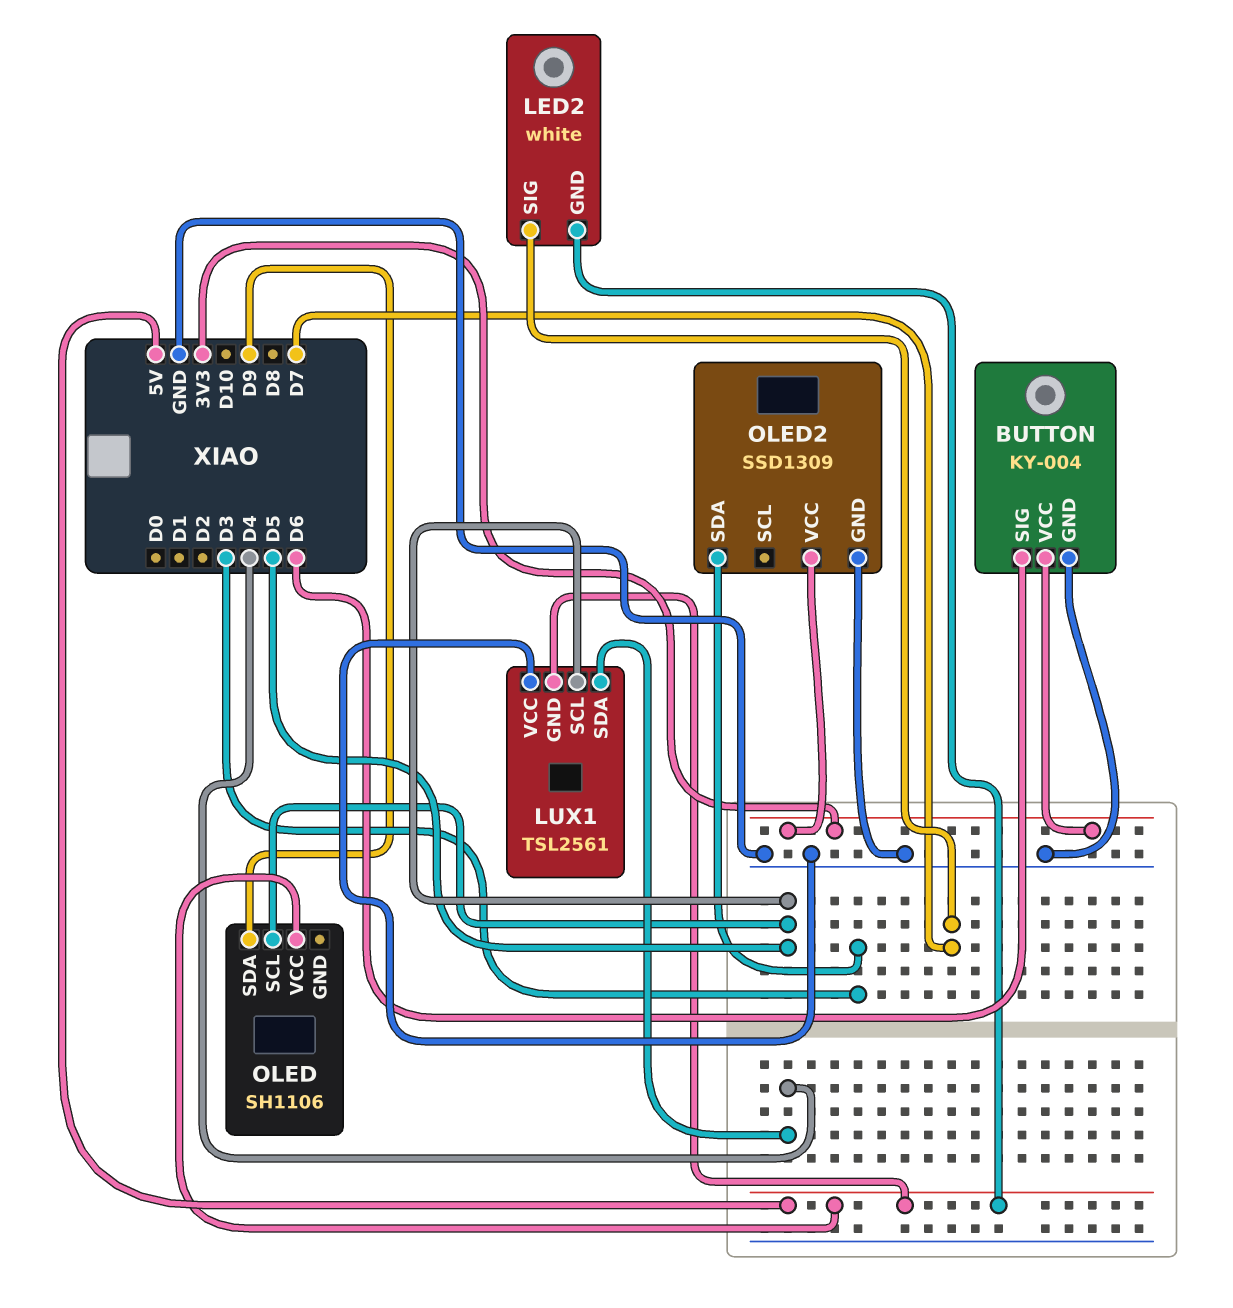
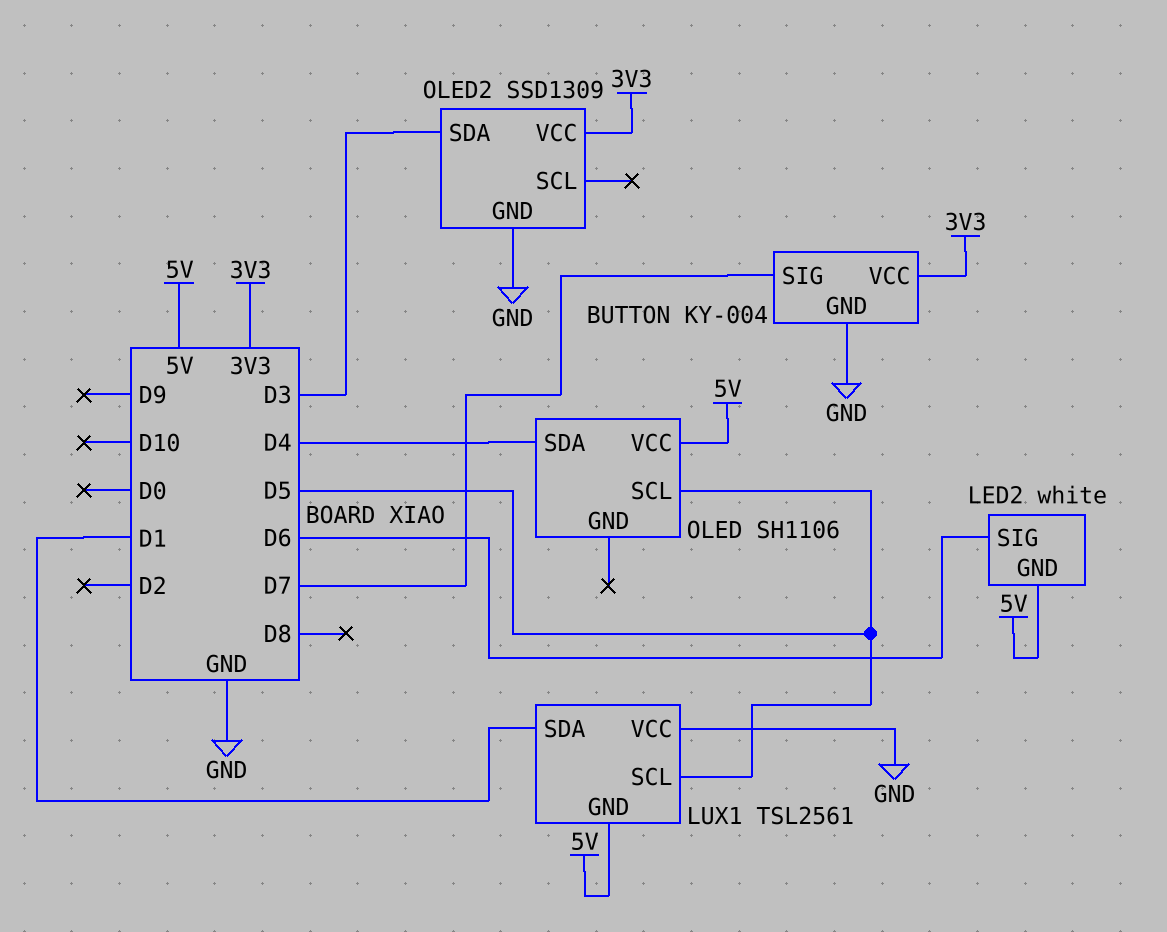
BUTTON pin SIG: D6 -> D7
LED2 pin SIG: D7 -> D6
LUX1 pin SDA: D4 -> D1
OLED pin SDA: D9 -> D4

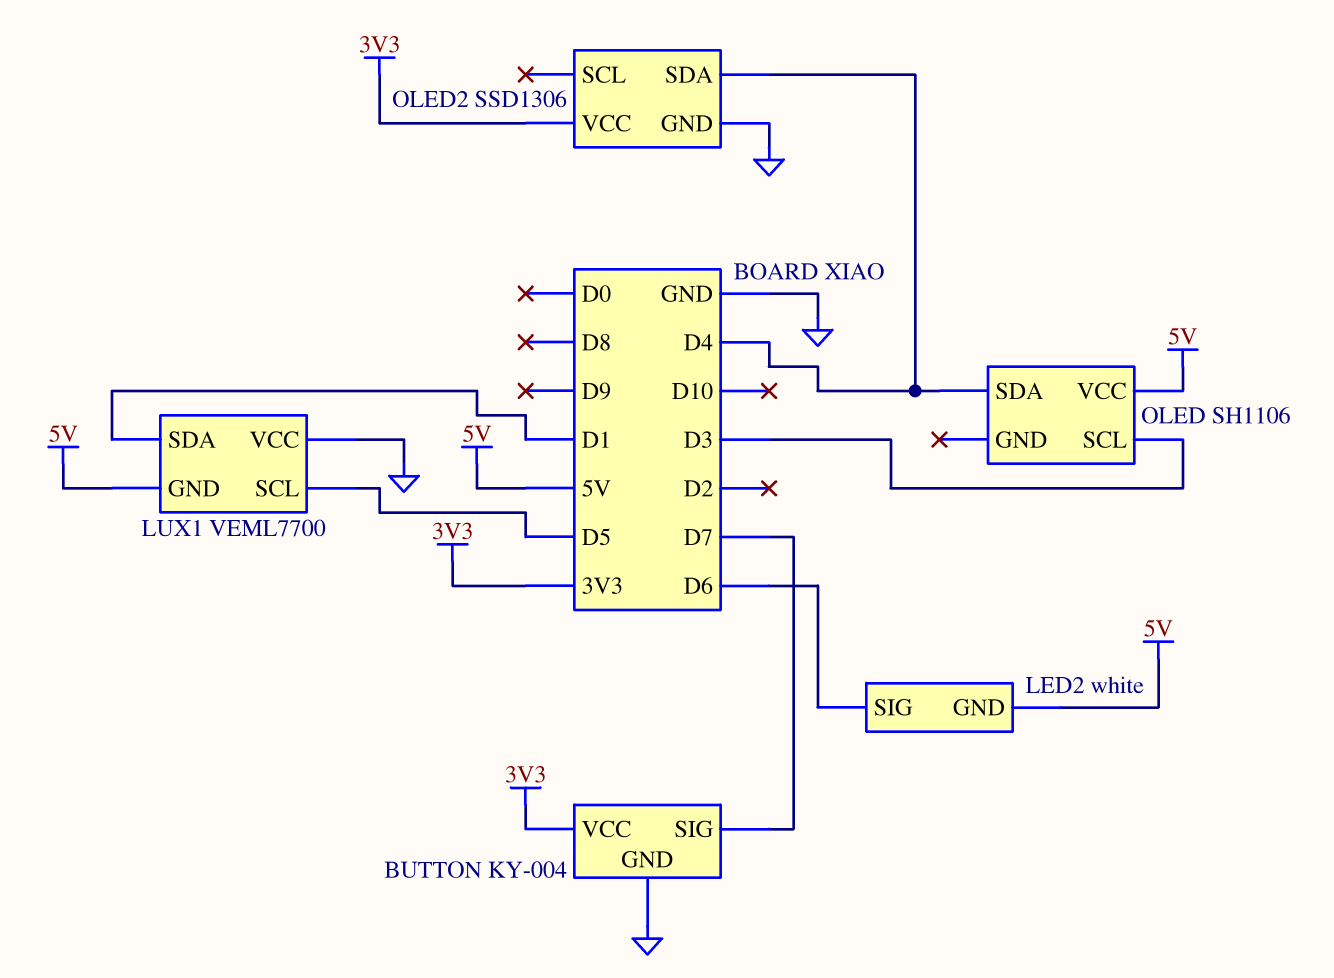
LUX1: TSL2561 -> VEML7700
OLED pin SCL: D5 -> D3
OLED2: SSD1309 -> SSD1306
OLED2 pin SDA: D3 -> D4

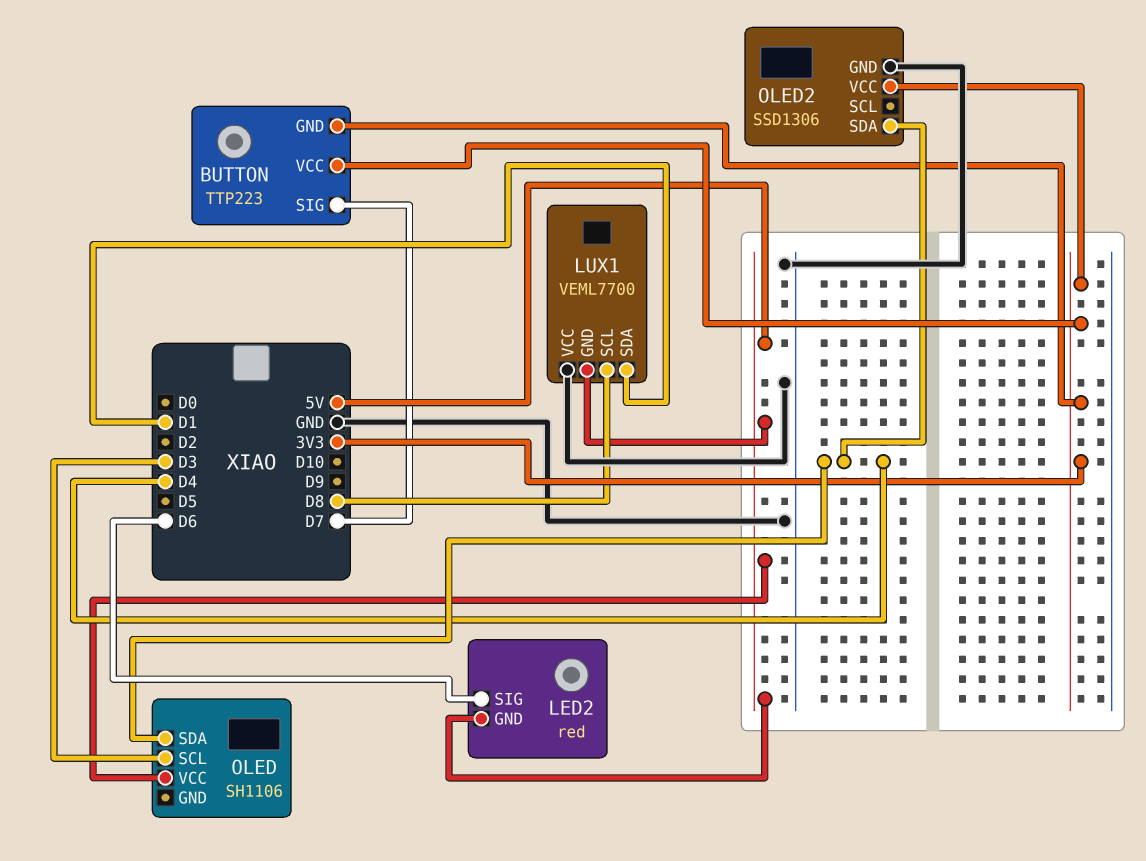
BUTTON: KY-004 -> TTP223
BUTTON pin GND: GND -> 3V3
LED2: white -> red
LUX1 pin SCL: D5 -> D8

